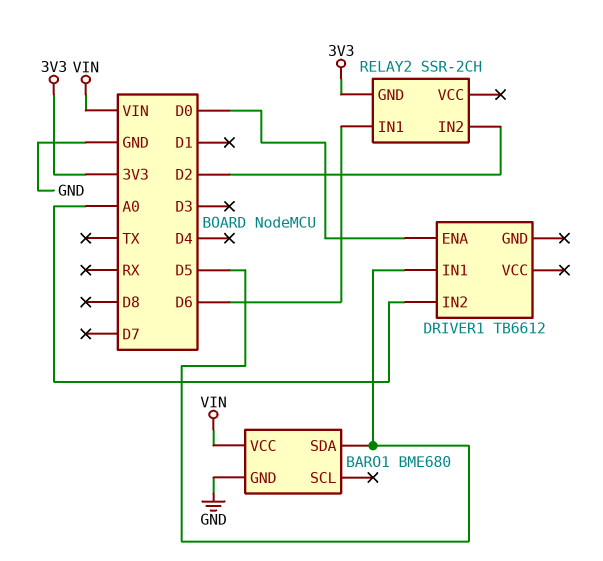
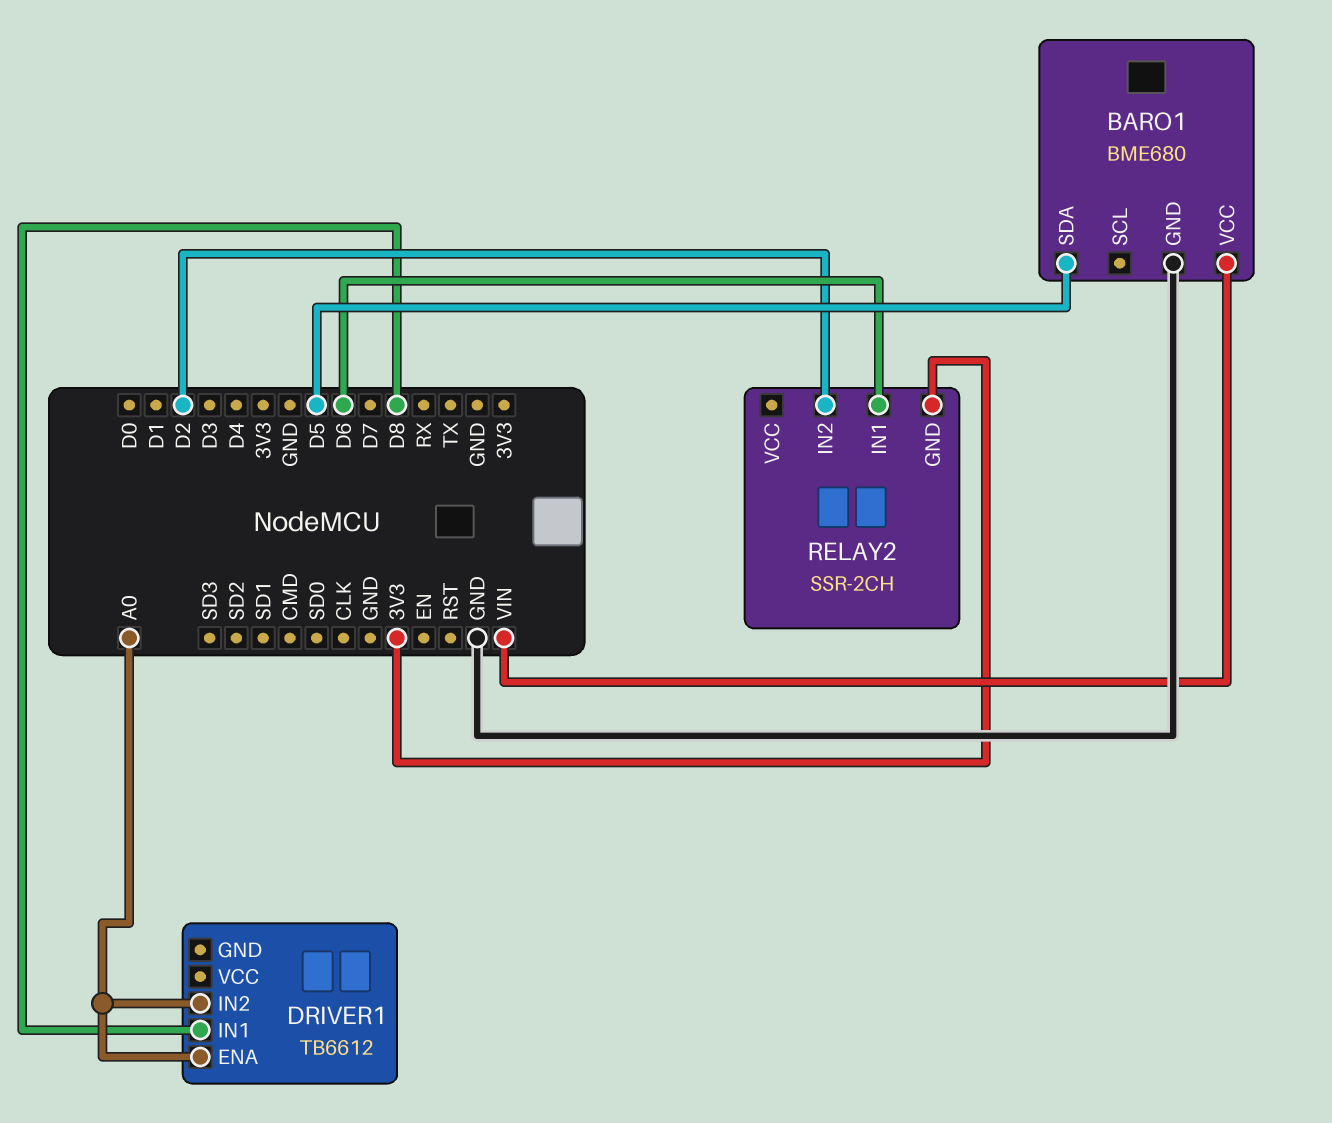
DRIVER1 pin ENA: D0 -> A0
DRIVER1 pin IN1: D5 -> D8

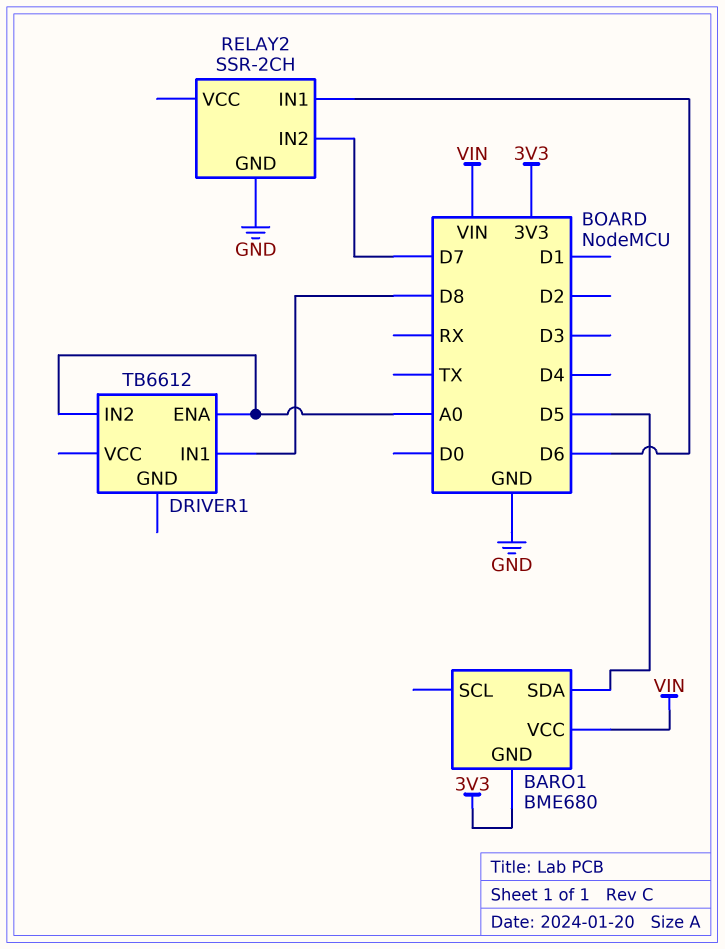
BARO1 pin GND: GND -> 3V3
RELAY2 pin GND: 3V3 -> GND
RELAY2 pin IN2: D2 -> D7

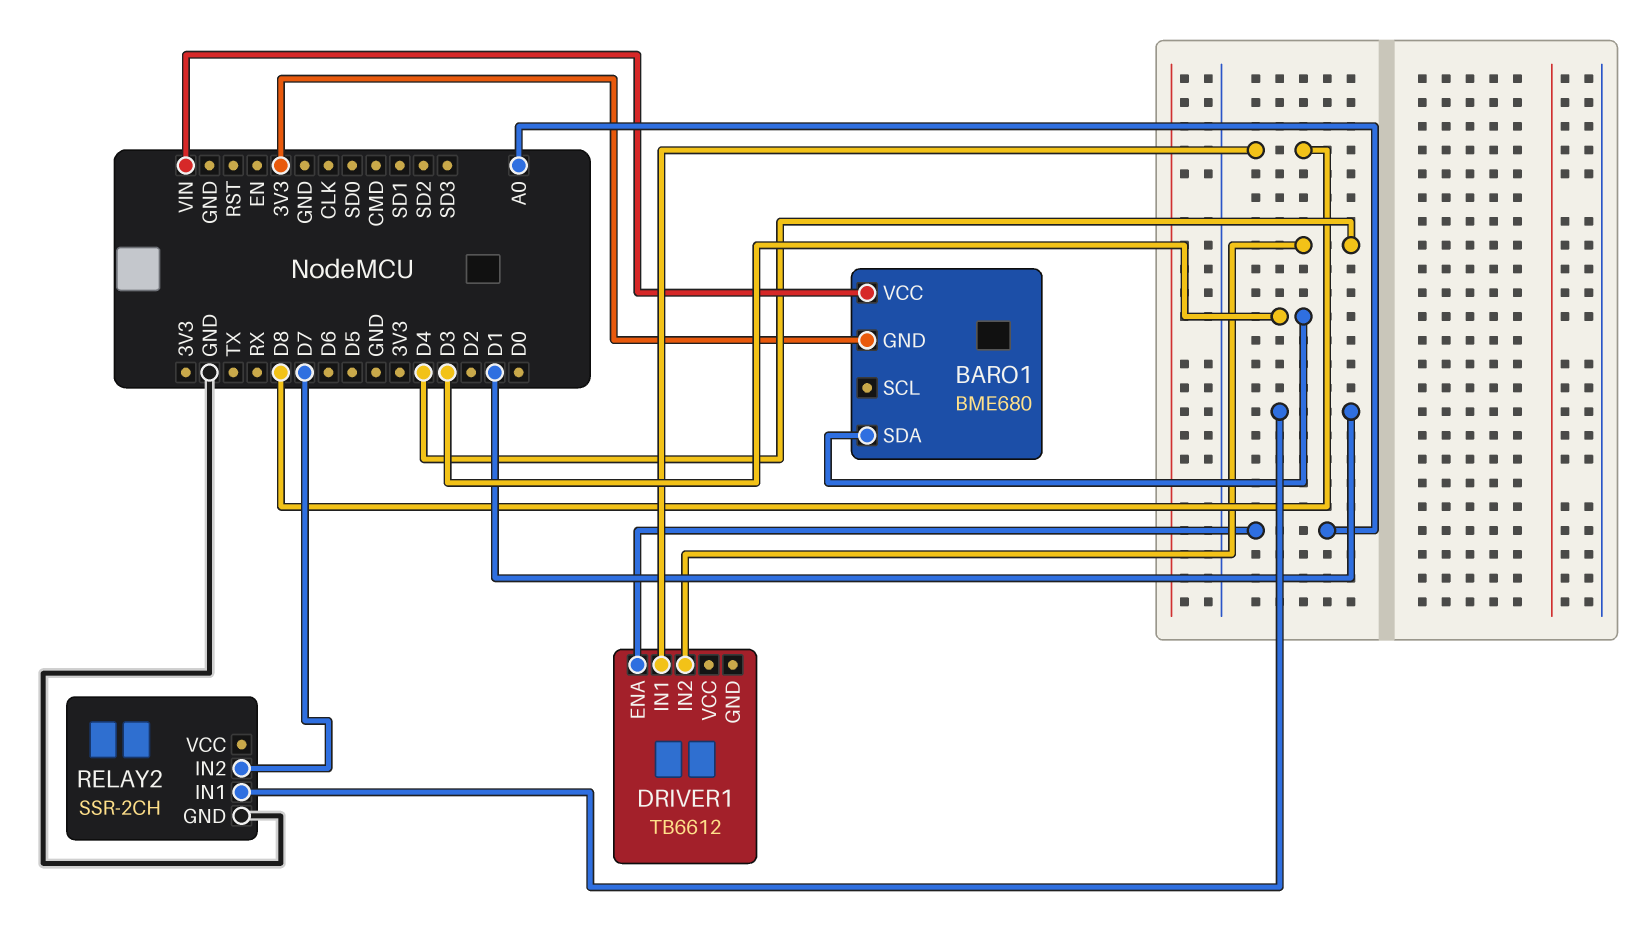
BARO1 pin SDA: D5 -> D3
DRIVER1 pin IN2: A0 -> D4
RELAY2 pin IN1: D6 -> D1

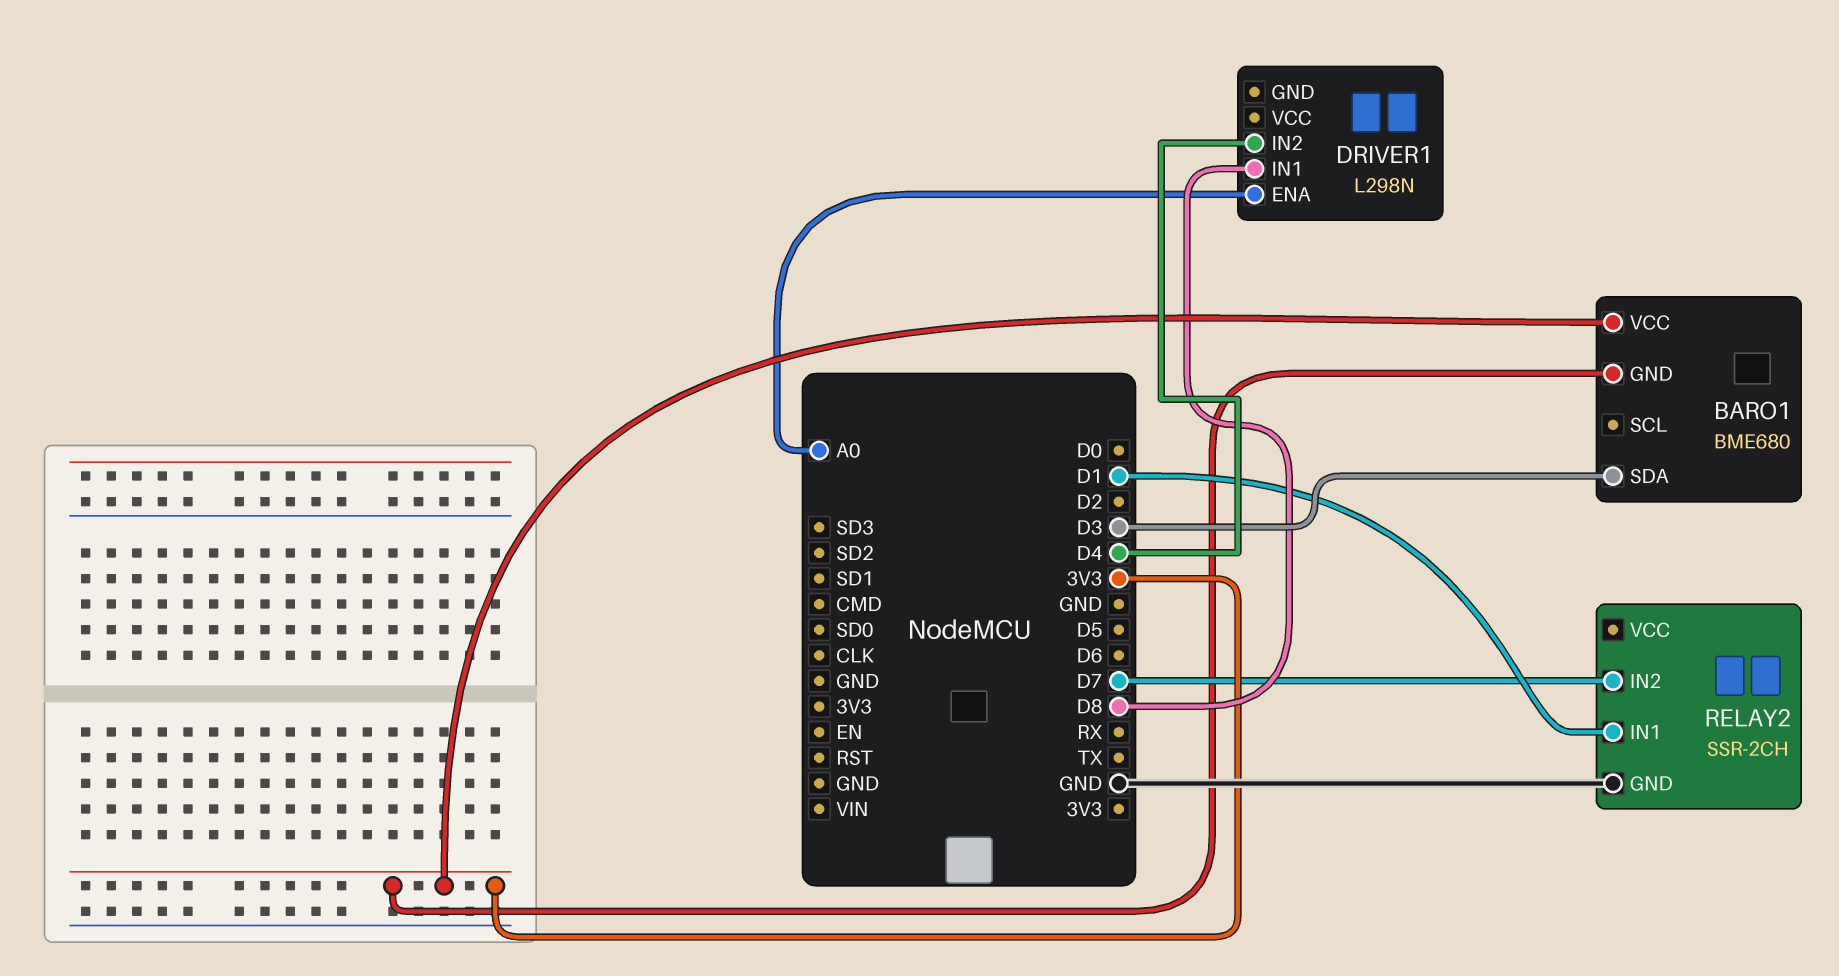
BARO1 pin VCC: VIN -> 3V3
DRIVER1: TB6612 -> L298N

